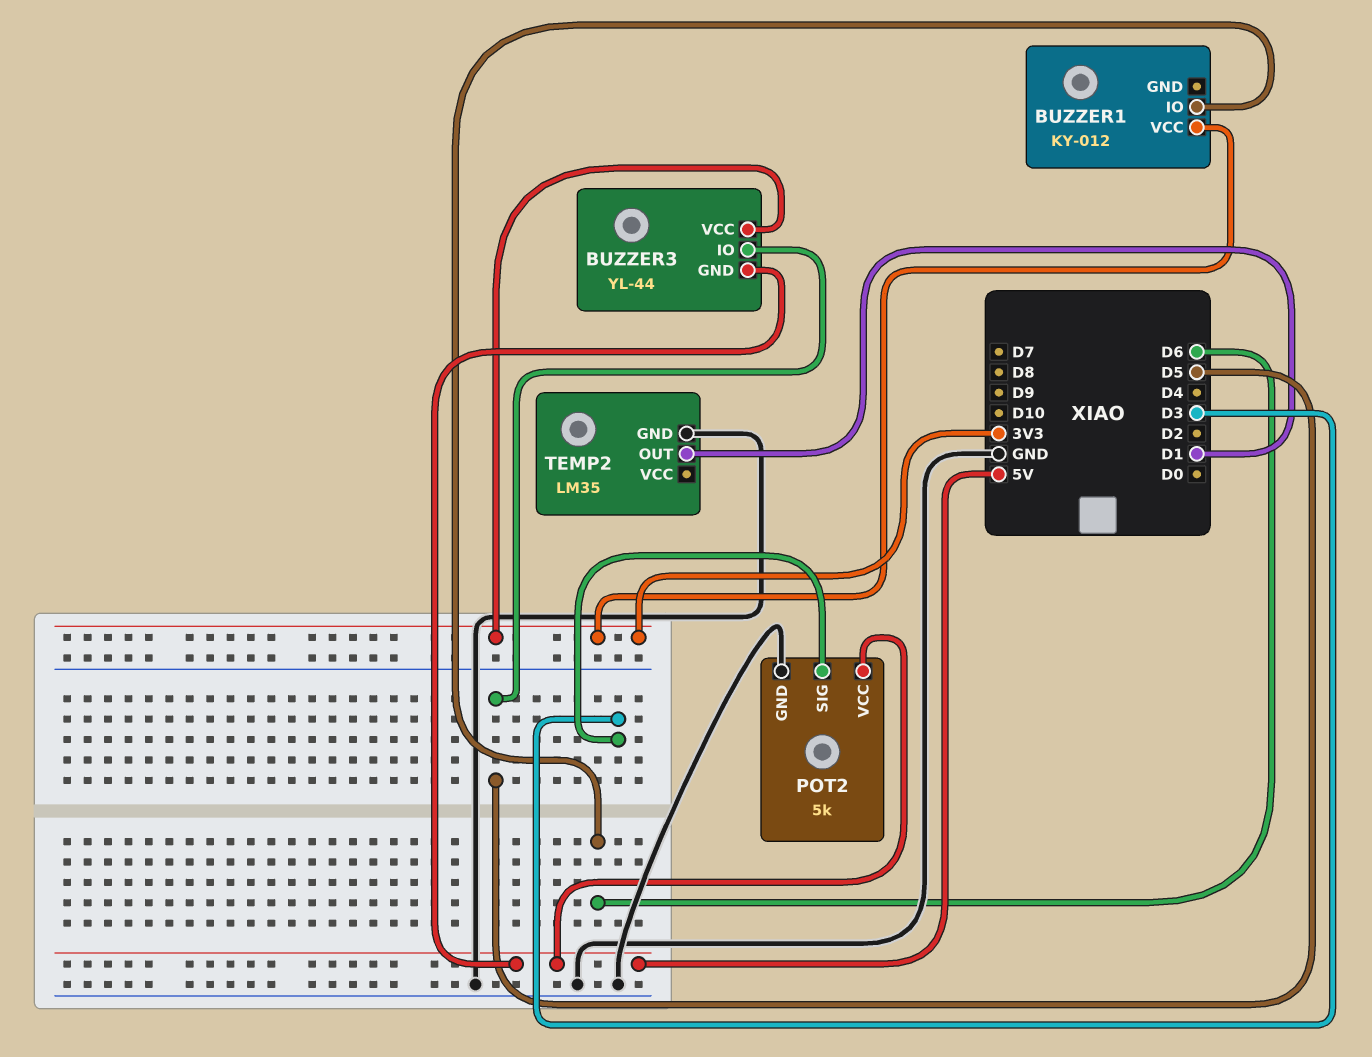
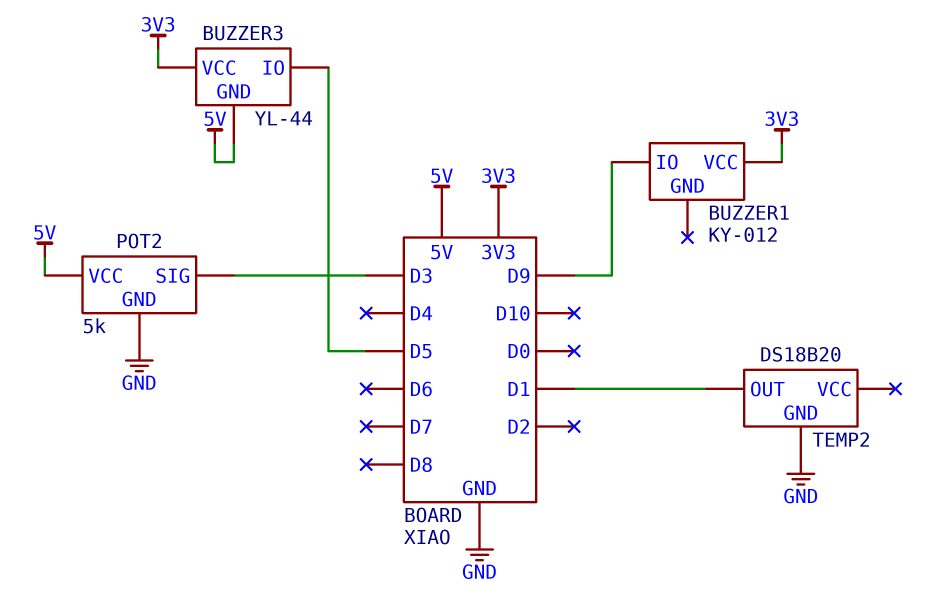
BUZZER1 pin IO: D6 -> D9
TEMP2: LM35 -> DS18B20

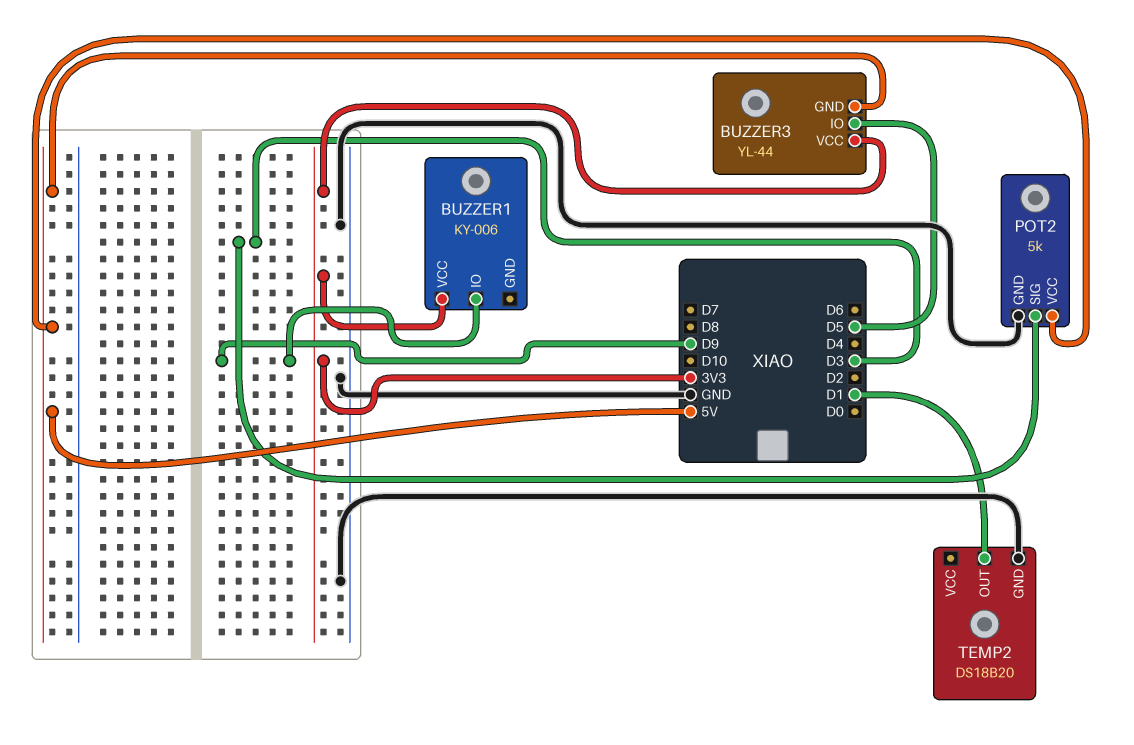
BUZZER1: KY-012 -> KY-006

